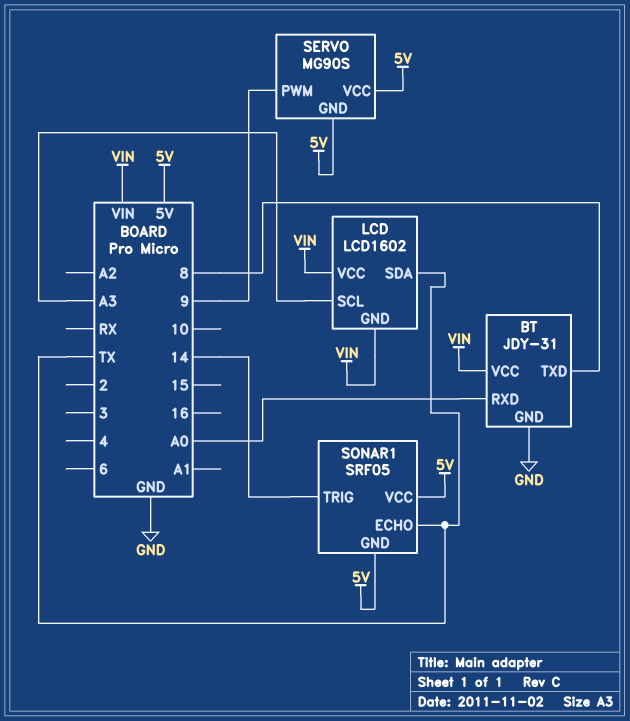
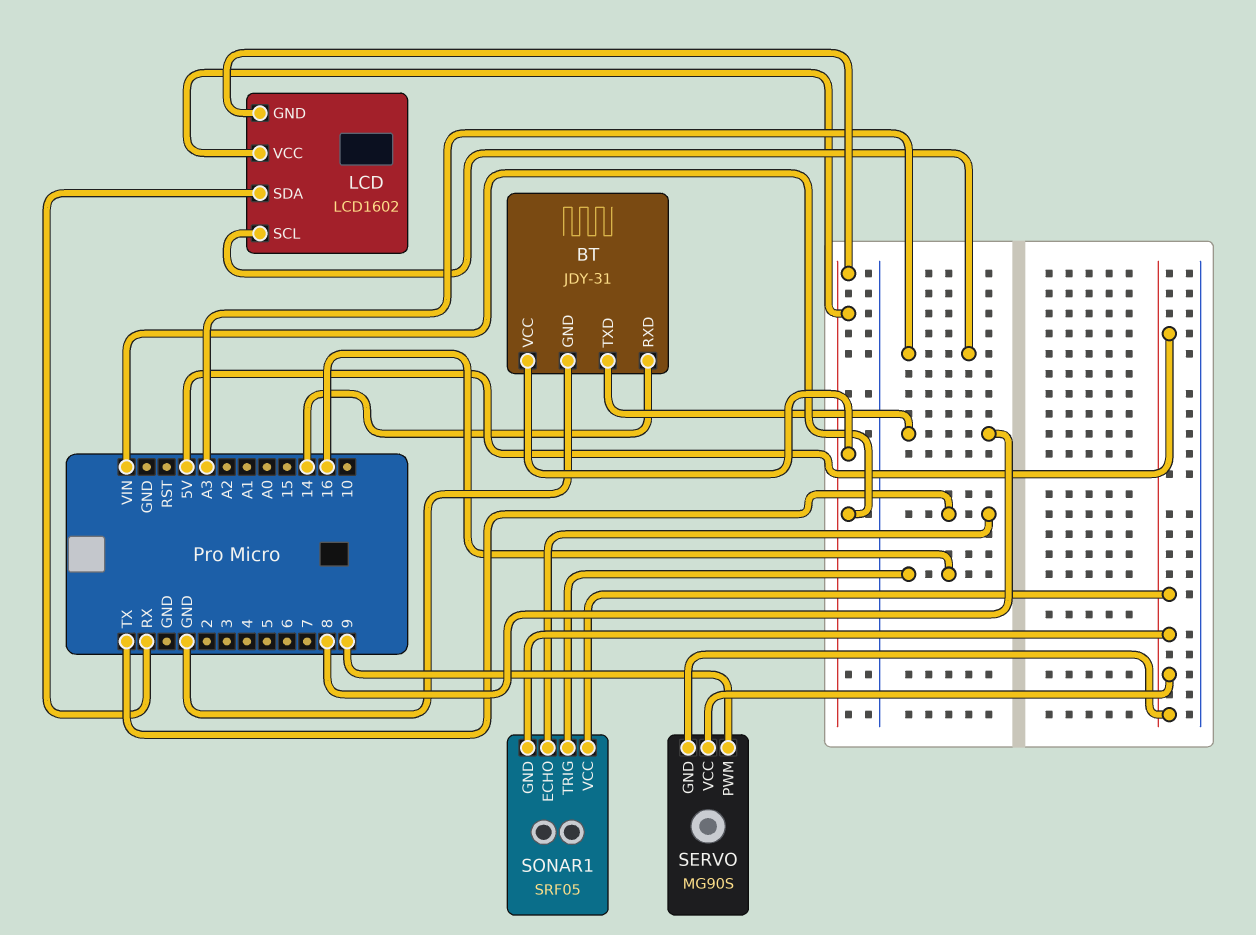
BT pin RXD: A0 -> 14
LCD pin SDA: TX -> RX
SONAR1 pin TRIG: 14 -> 16

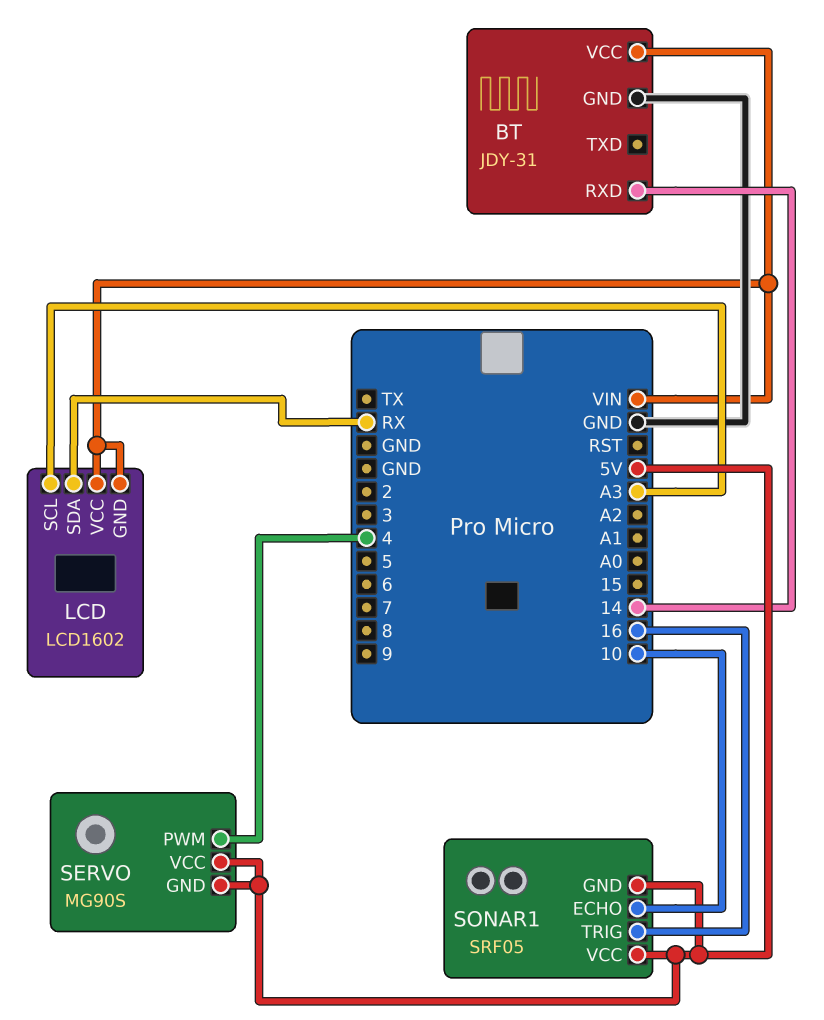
BT pin TXD: 8 -> none
SERVO pin PWM: 9 -> 4
SONAR1 pin ECHO: TX -> 10

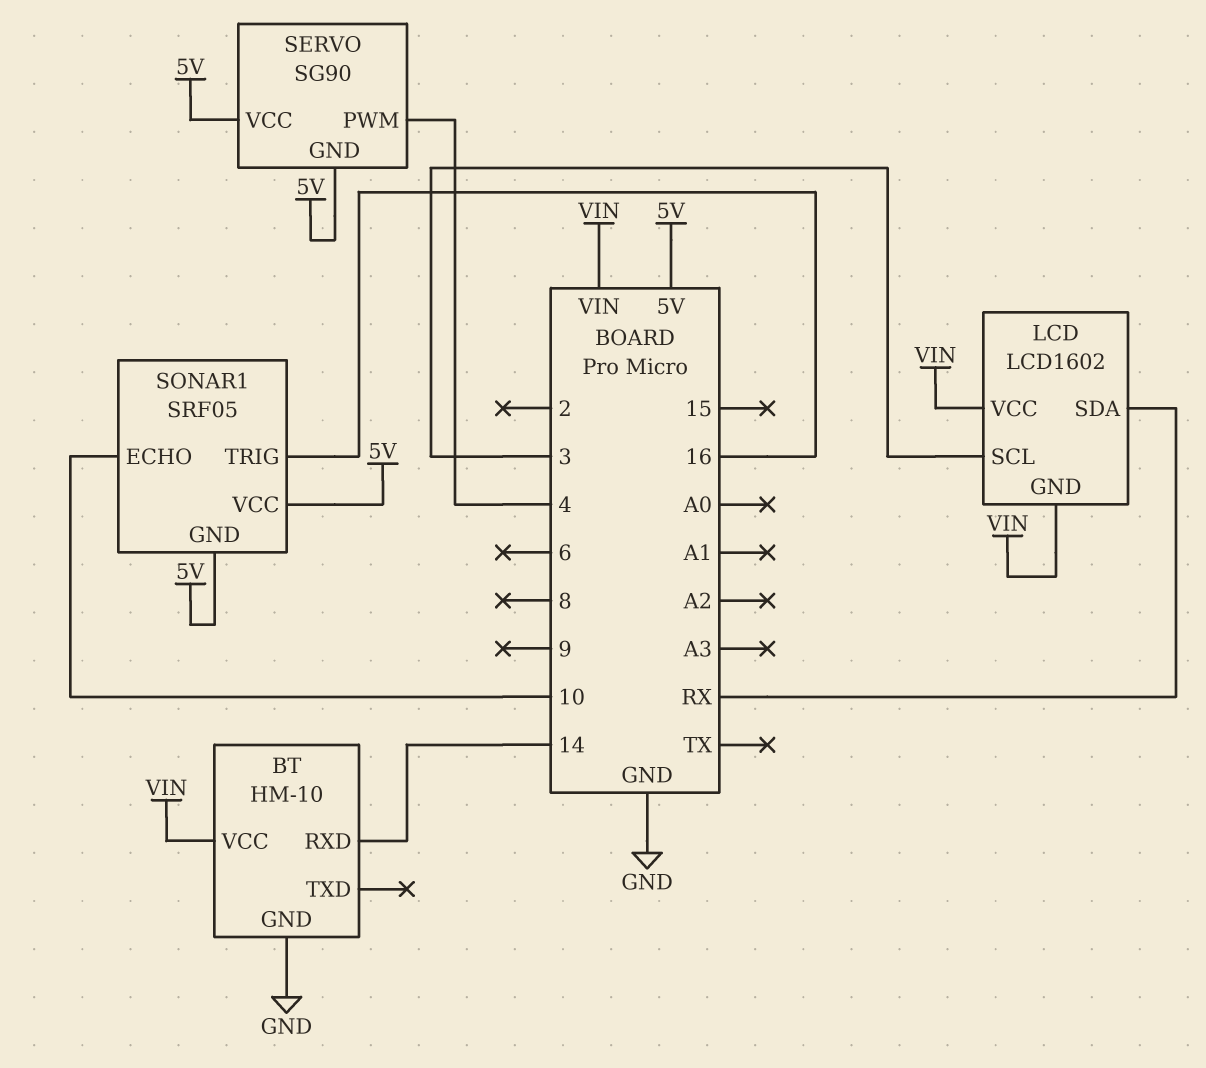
BT: JDY-31 -> HM-10
LCD pin SCL: A3 -> 3
SERVO: MG90S -> SG90

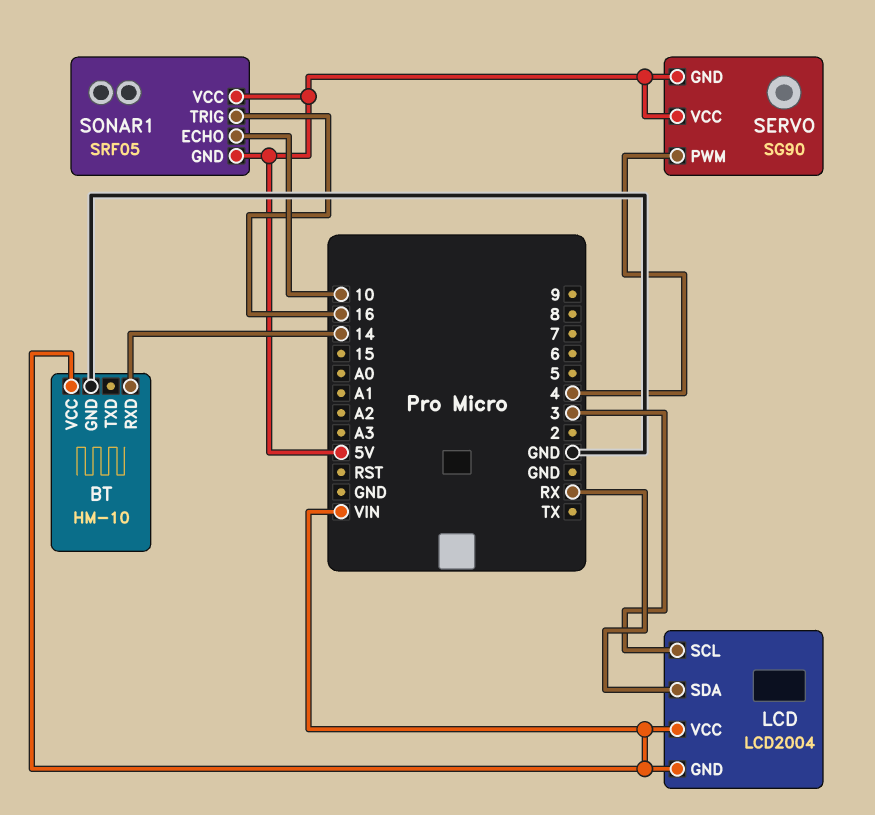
LCD: LCD1602 -> LCD2004

